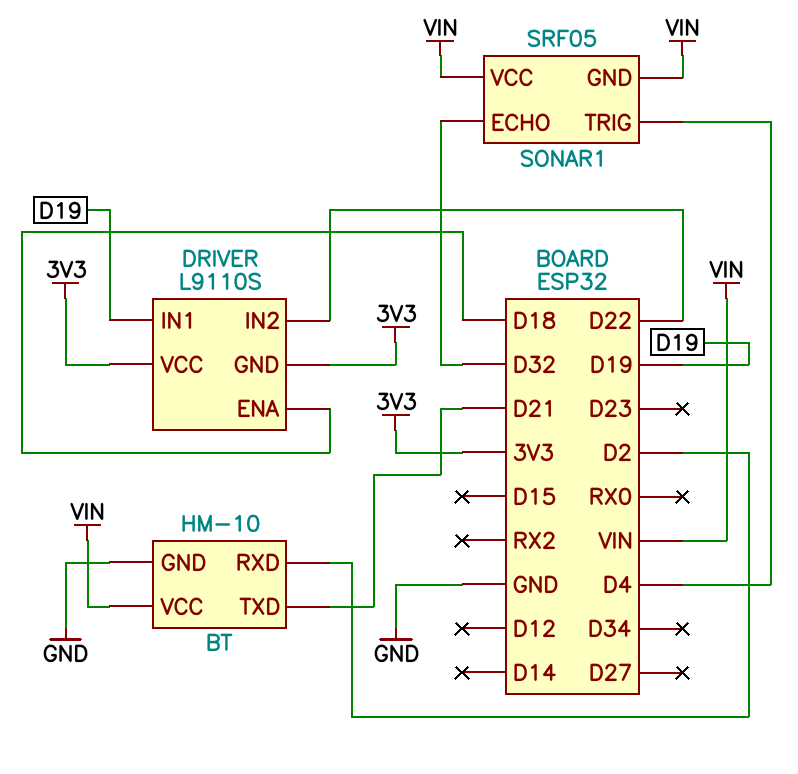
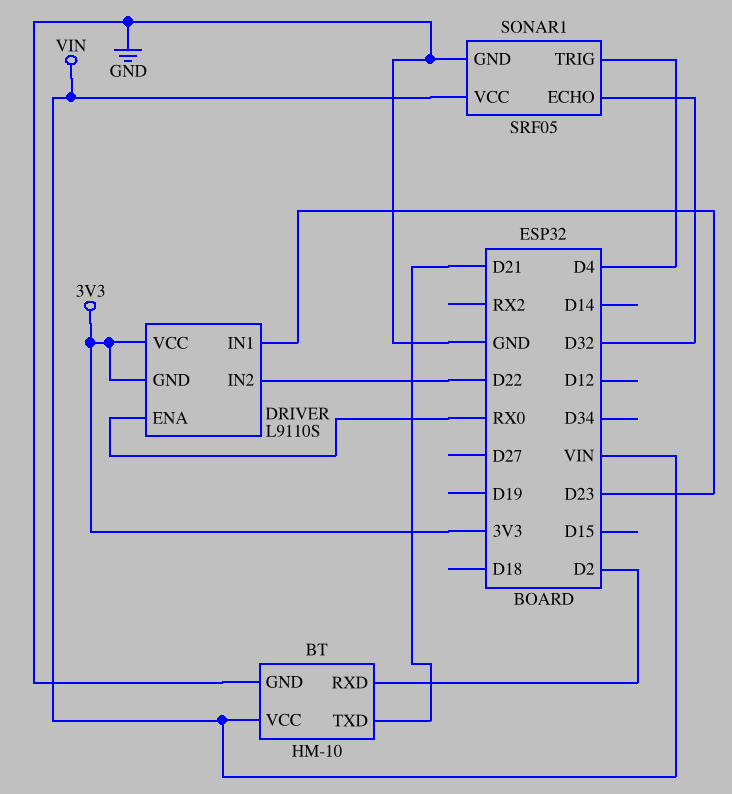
DRIVER pin ENA: D18 -> RX0
DRIVER pin IN1: D19 -> D23
SONAR1 pin GND: VIN -> GND

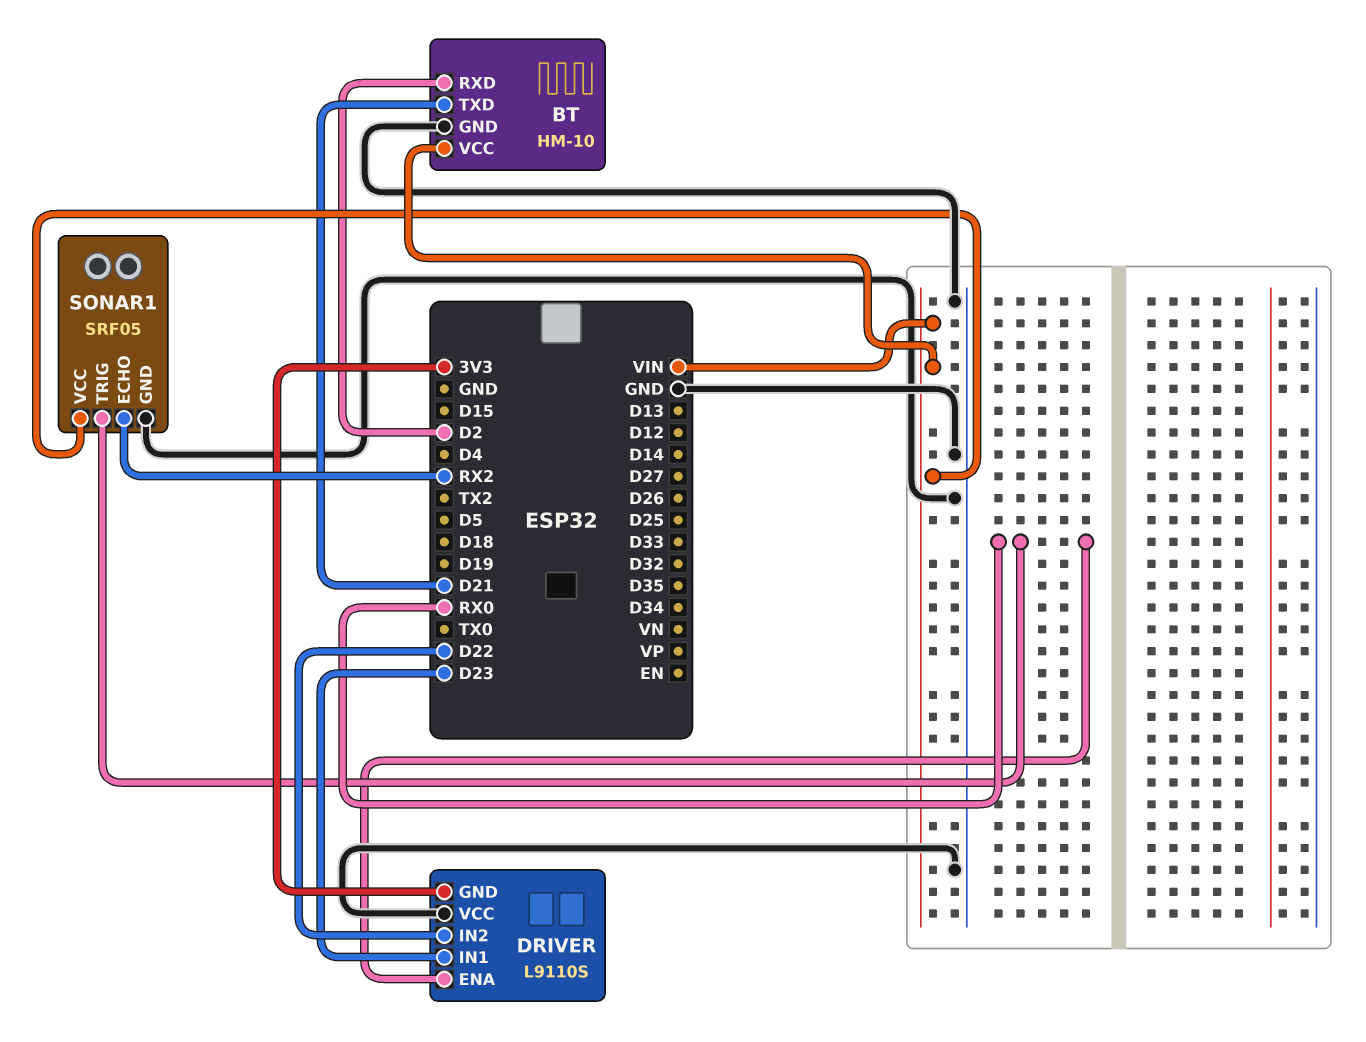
DRIVER pin VCC: 3V3 -> GND
SONAR1 pin ECHO: D32 -> RX2
SONAR1 pin TRIG: D4 -> RX0

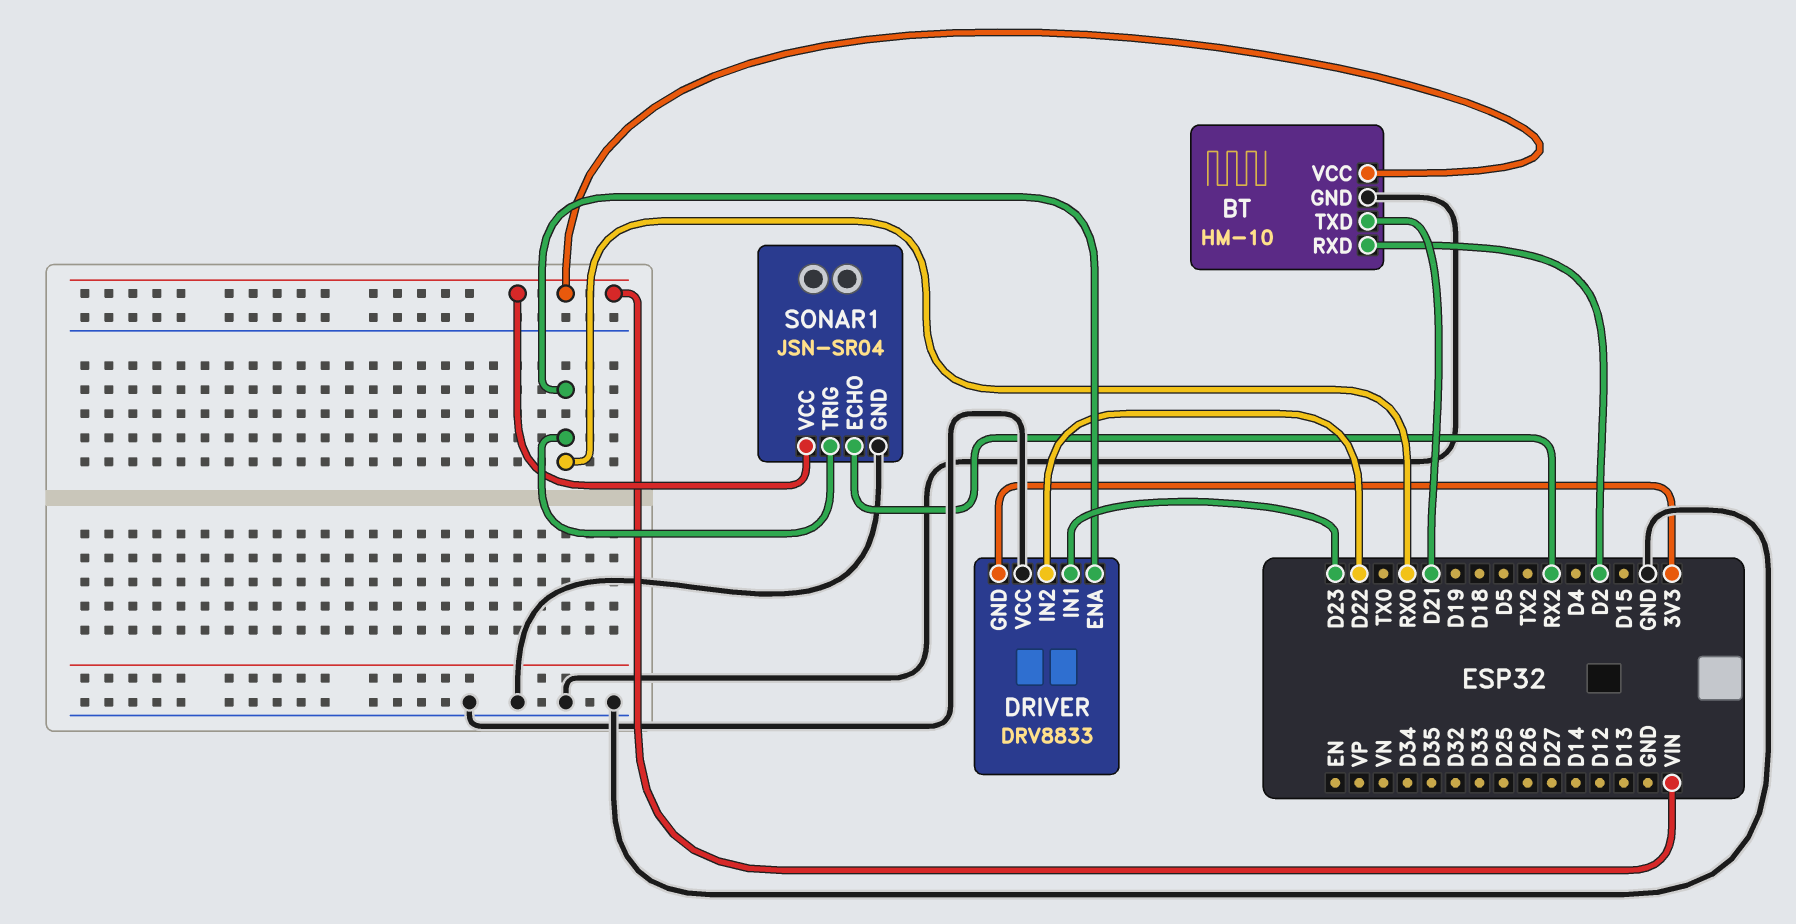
DRIVER: L9110S -> DRV8833
SONAR1: SRF05 -> JSN-SR04

